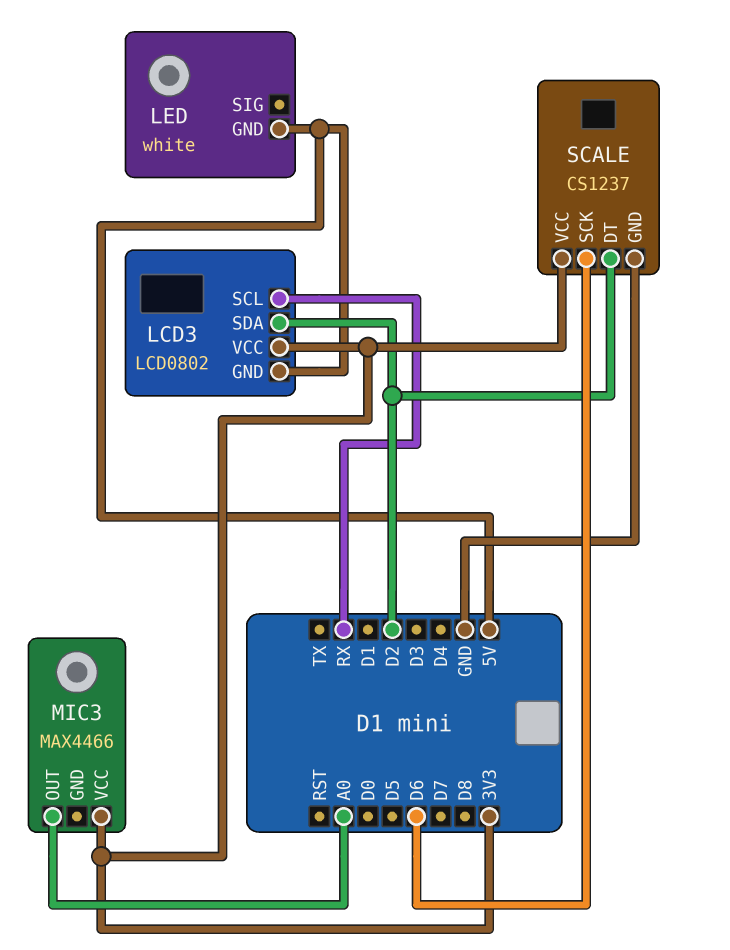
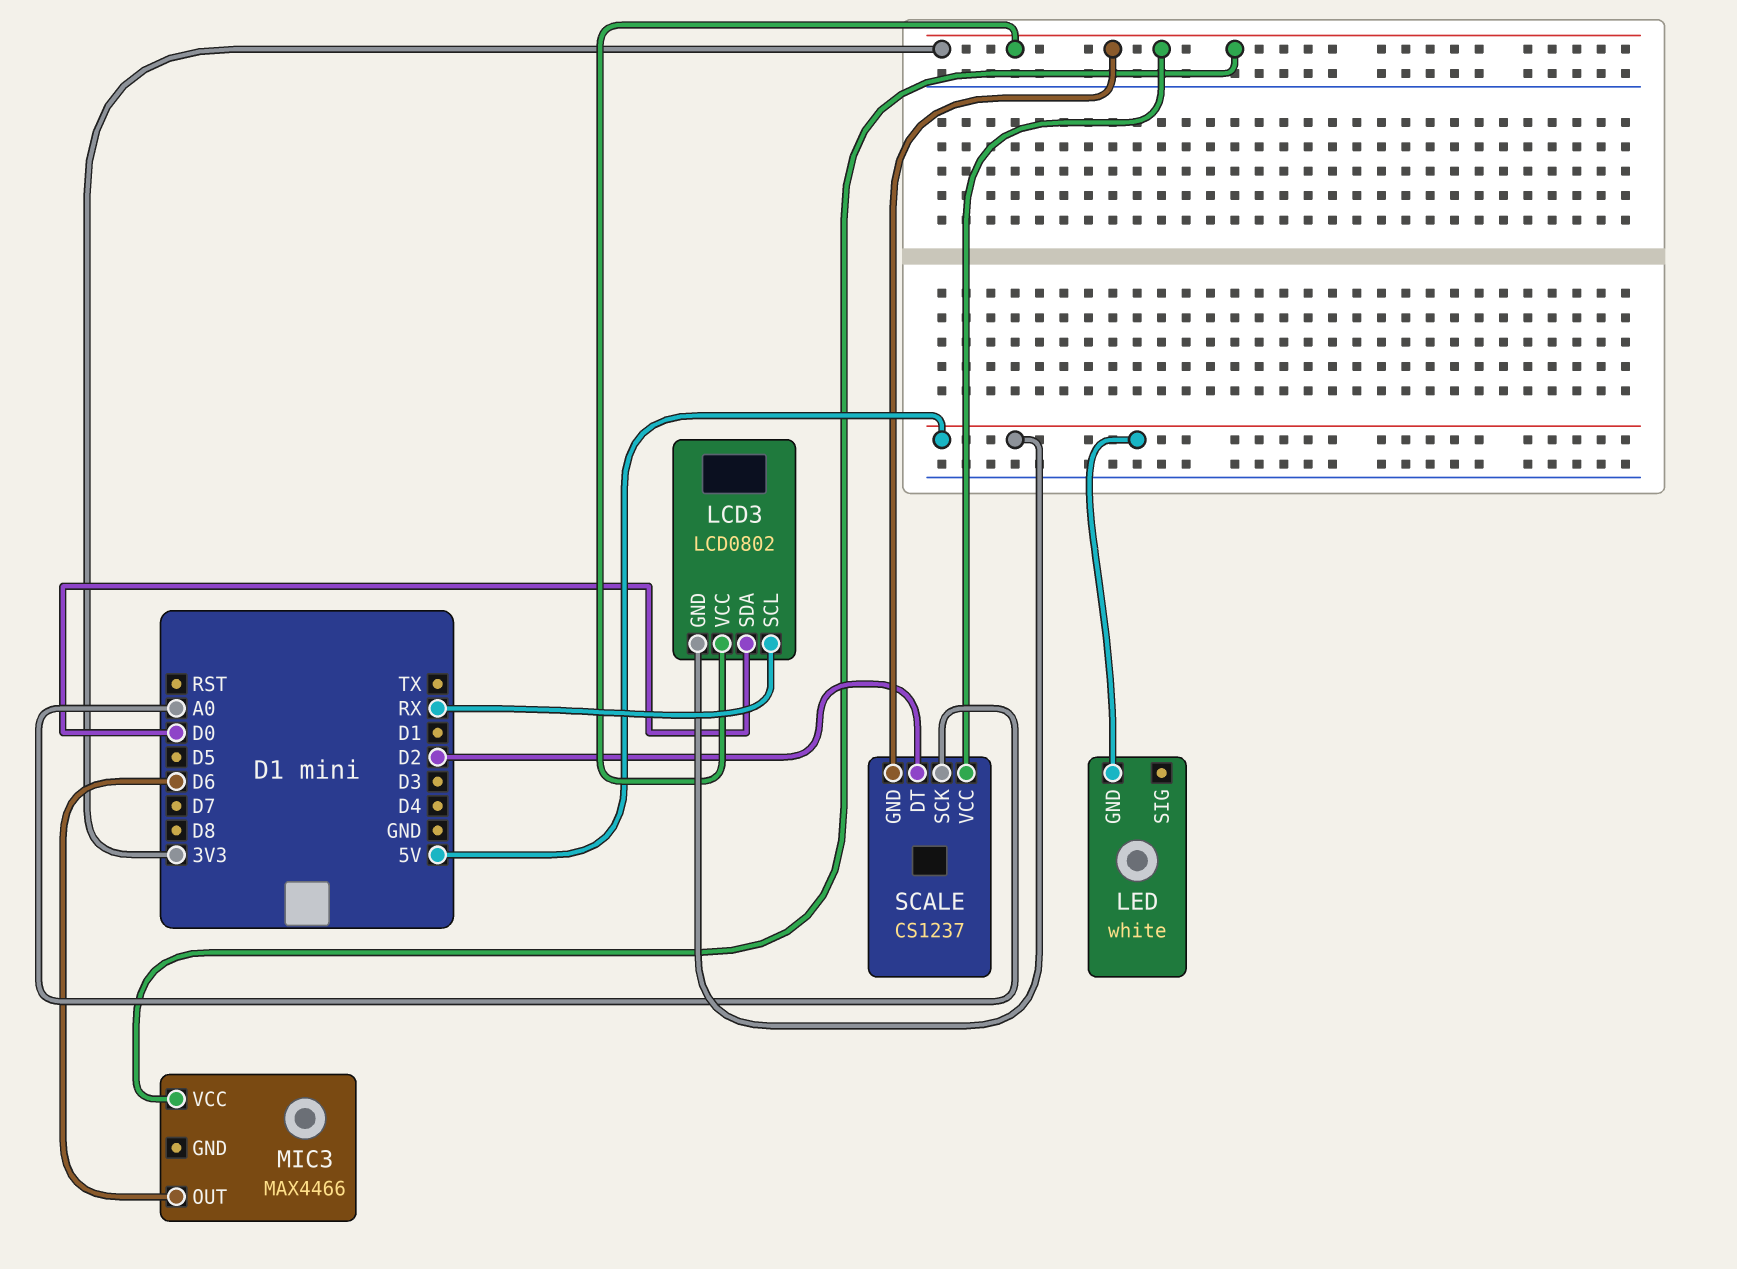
LCD3 pin SDA: D2 -> D0
MIC3 pin OUT: A0 -> D6
SCALE pin GND: GND -> 3V3
SCALE pin SCK: D6 -> A0

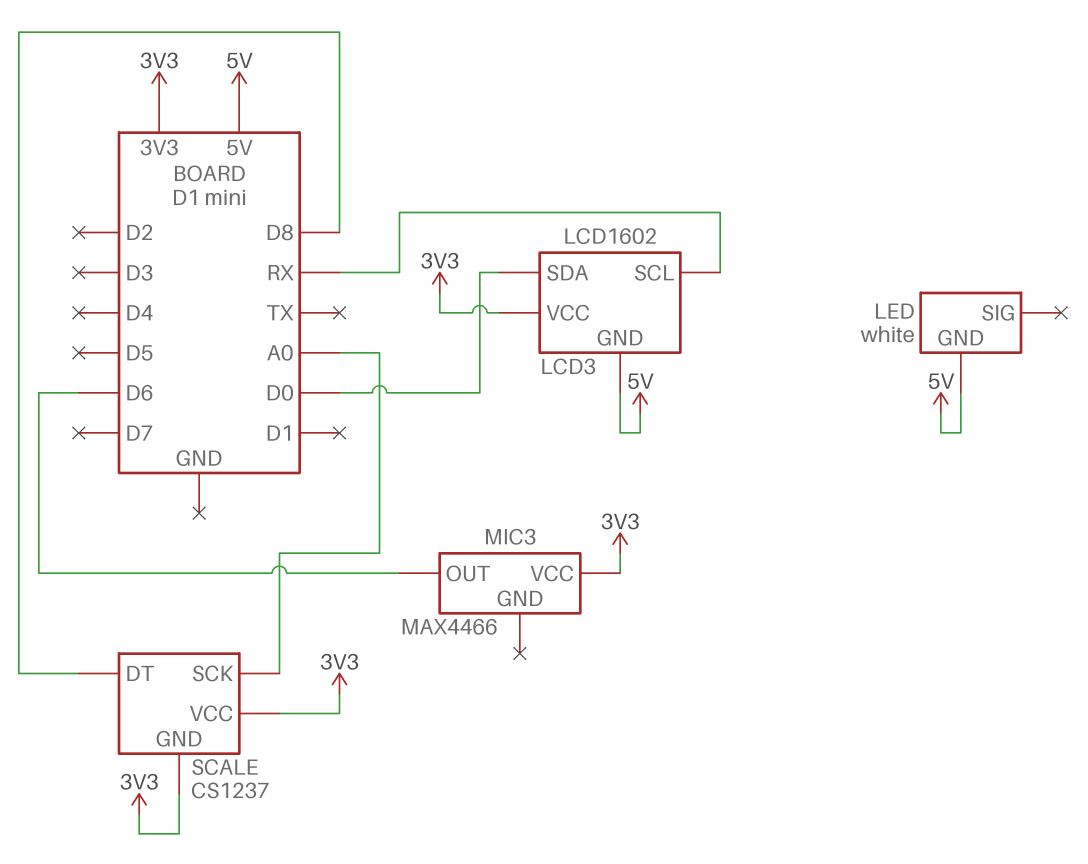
LCD3: LCD0802 -> LCD1602
SCALE pin DT: D2 -> D8

